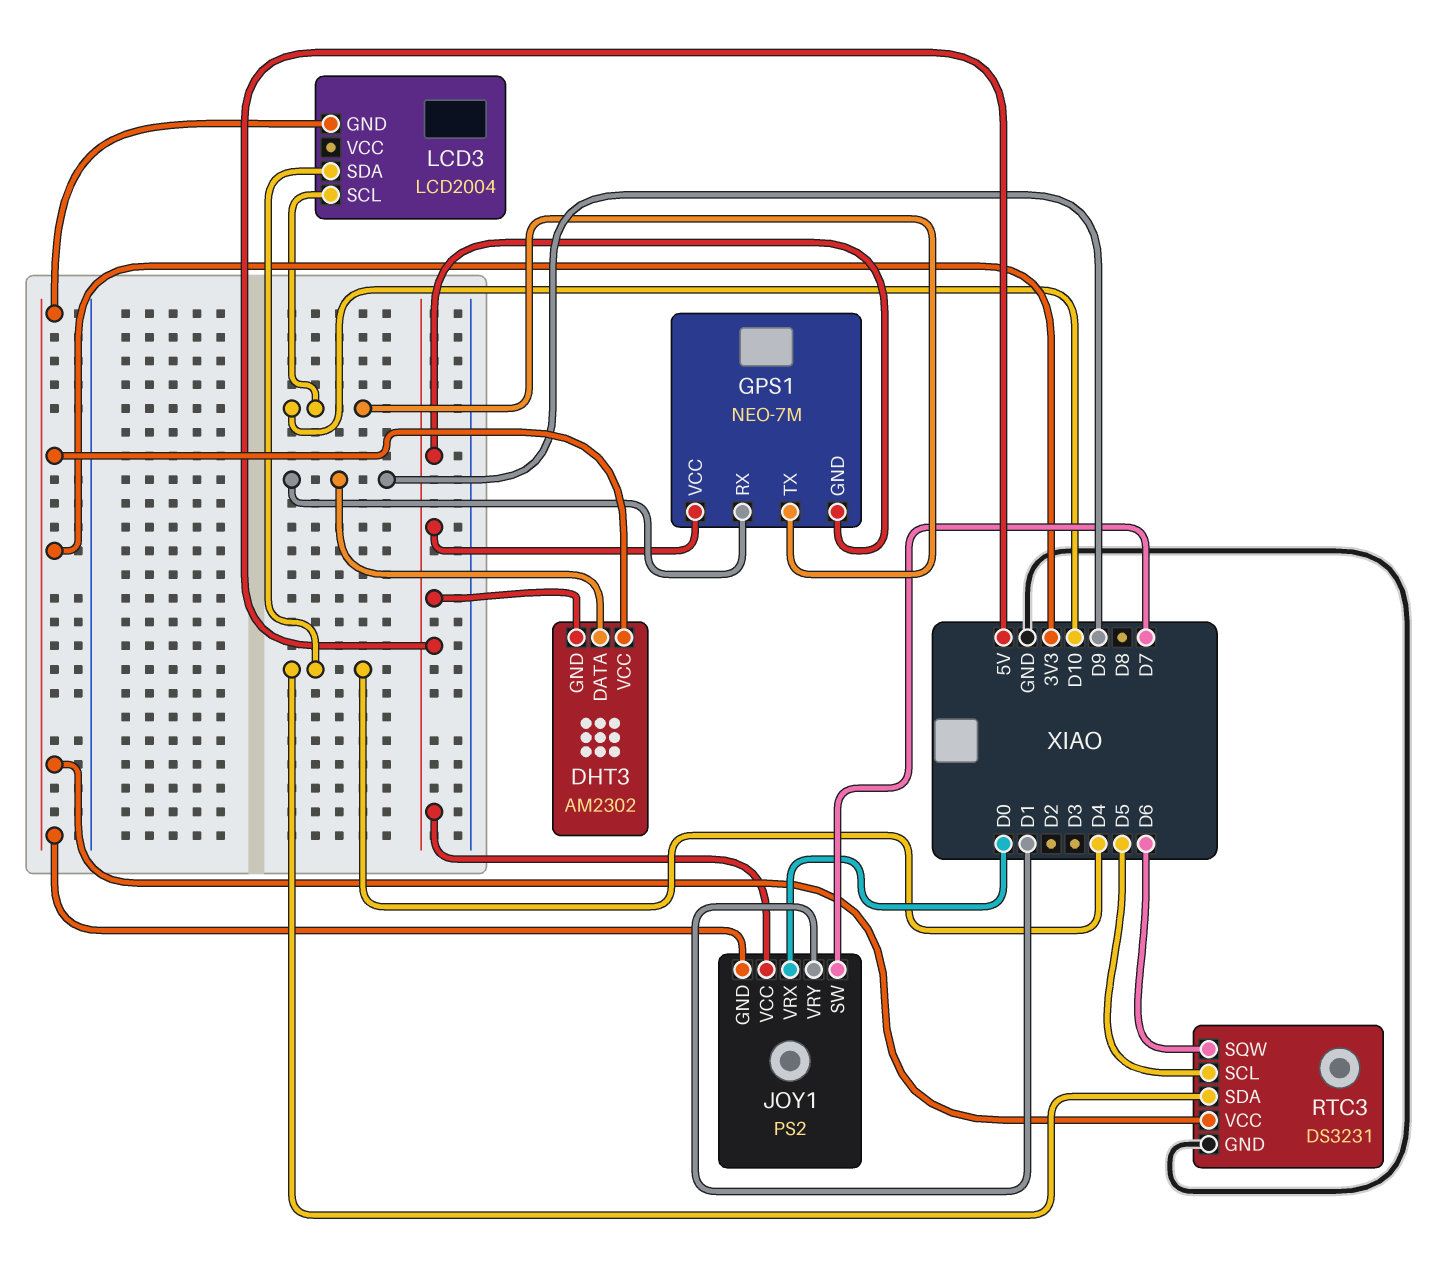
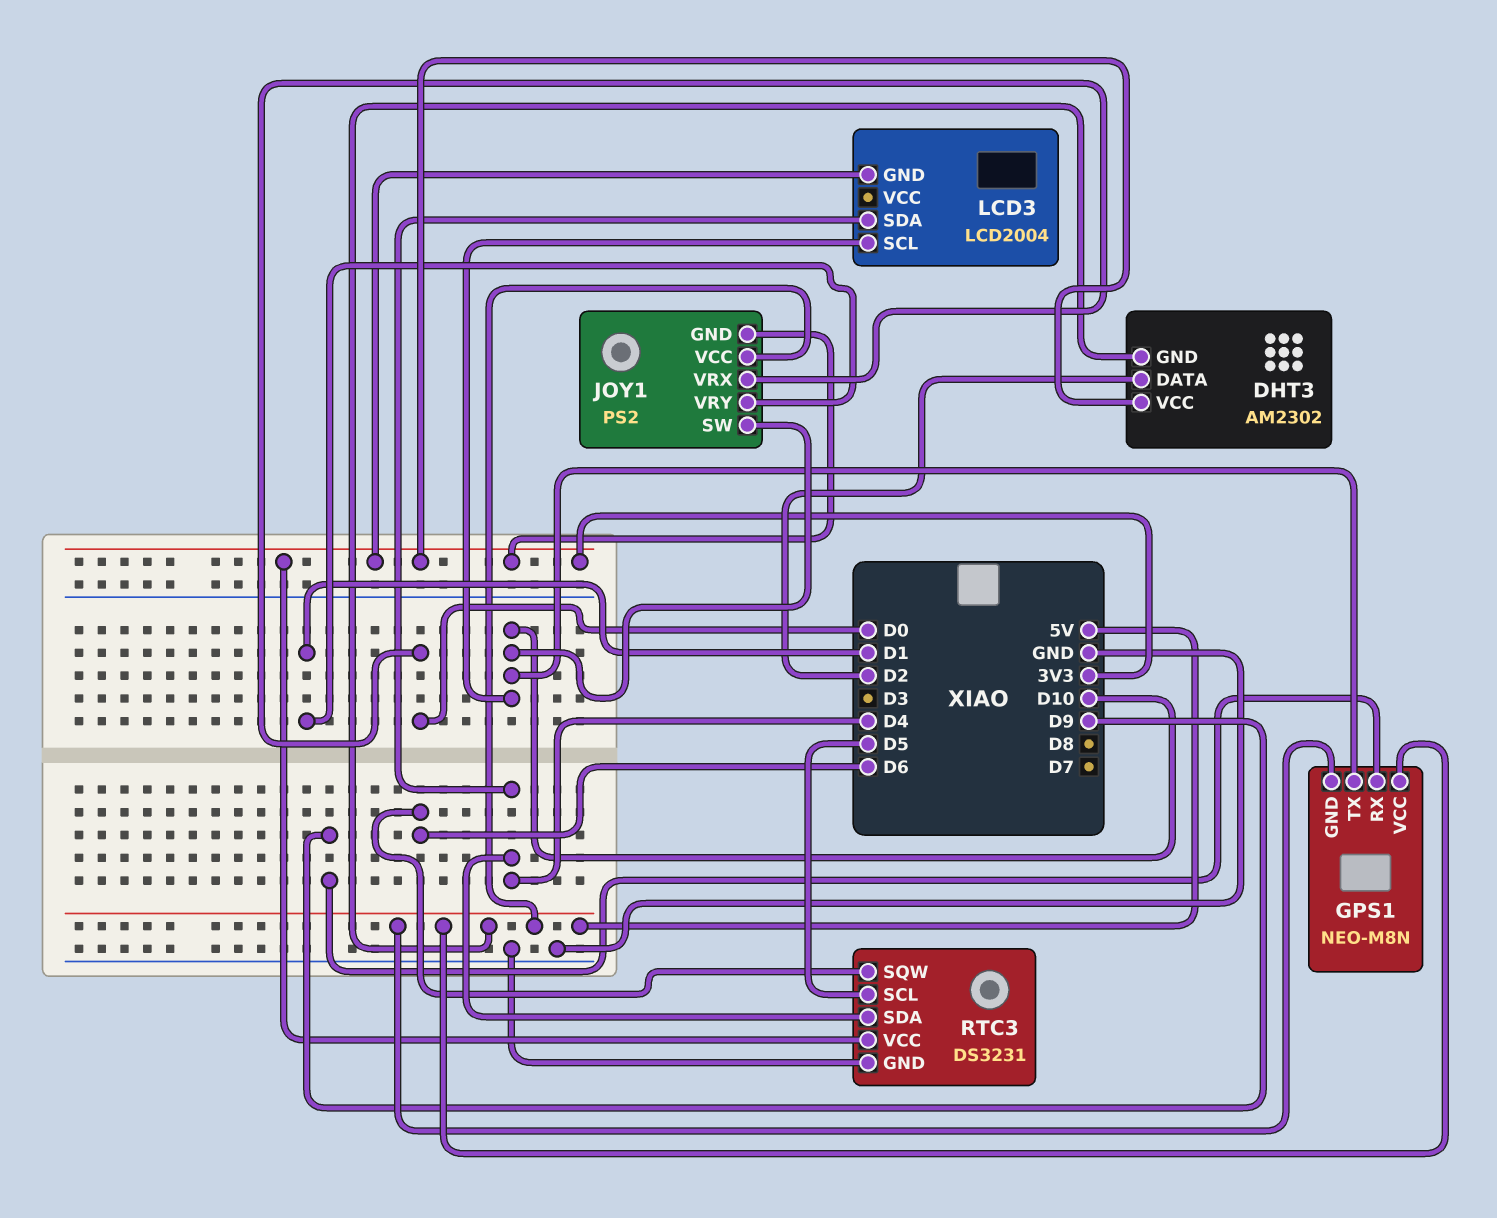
DHT3 pin DATA: D9 -> D2
GPS1: NEO-7M -> NEO-M8N
JOY1 pin SW: D7 -> D10

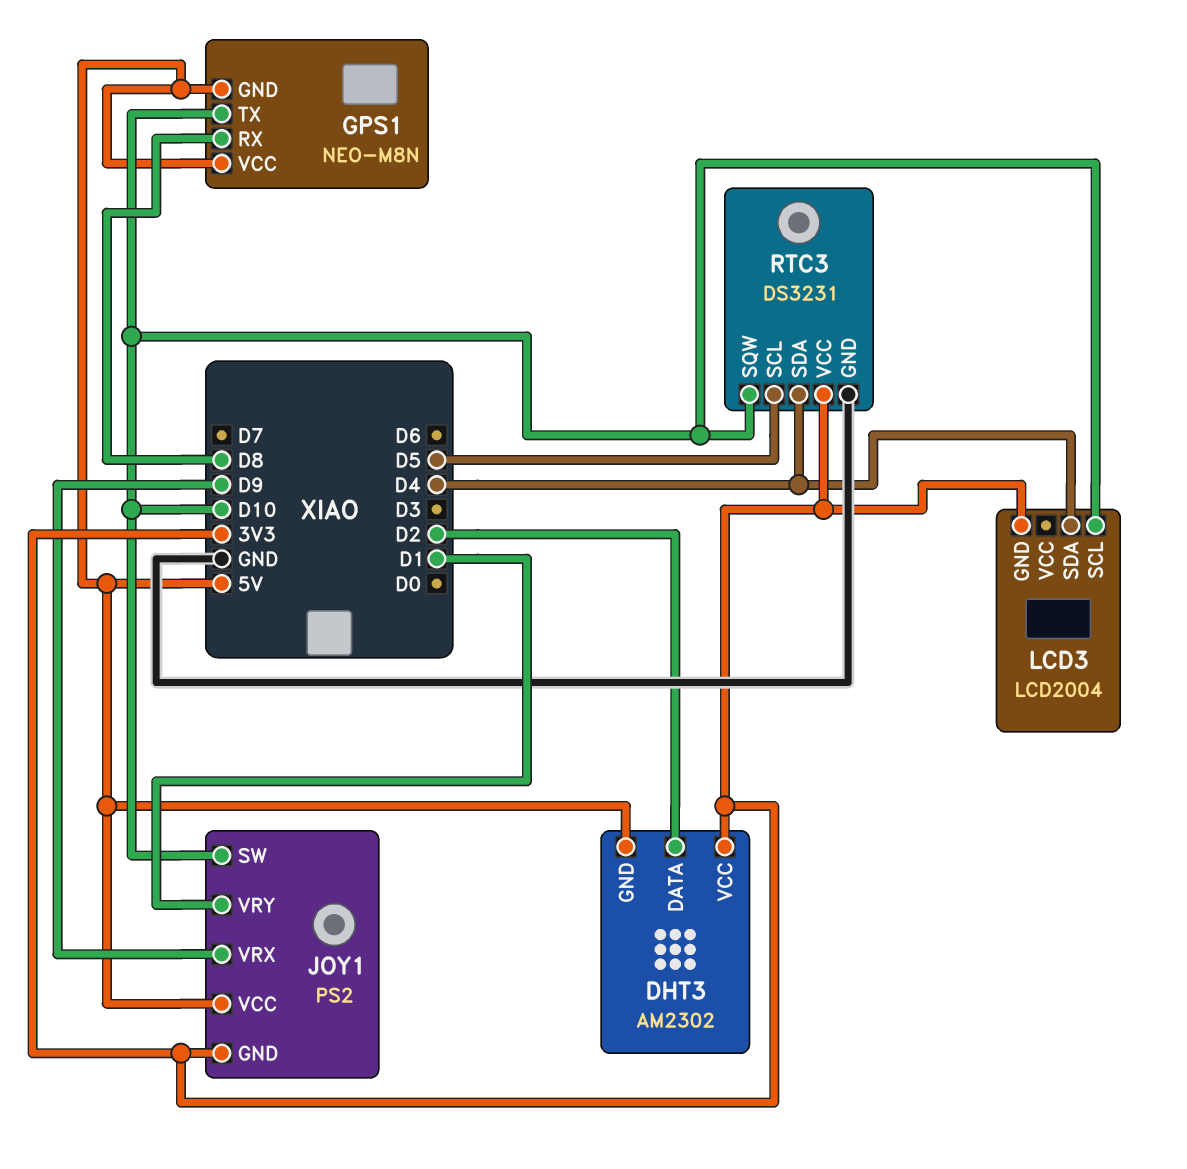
GPS1 pin RX: D9 -> D8
JOY1 pin VRX: D0 -> D9
RTC3 pin SQW: D6 -> D10

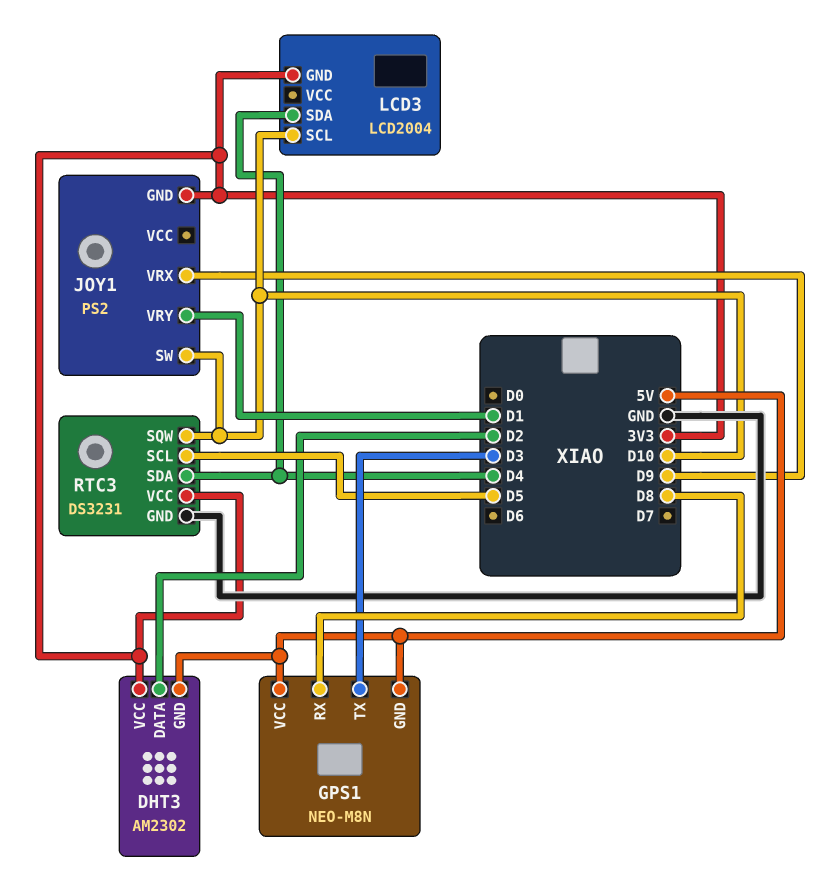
GPS1 pin TX: D10 -> D3
JOY1 pin VCC: 5V -> none

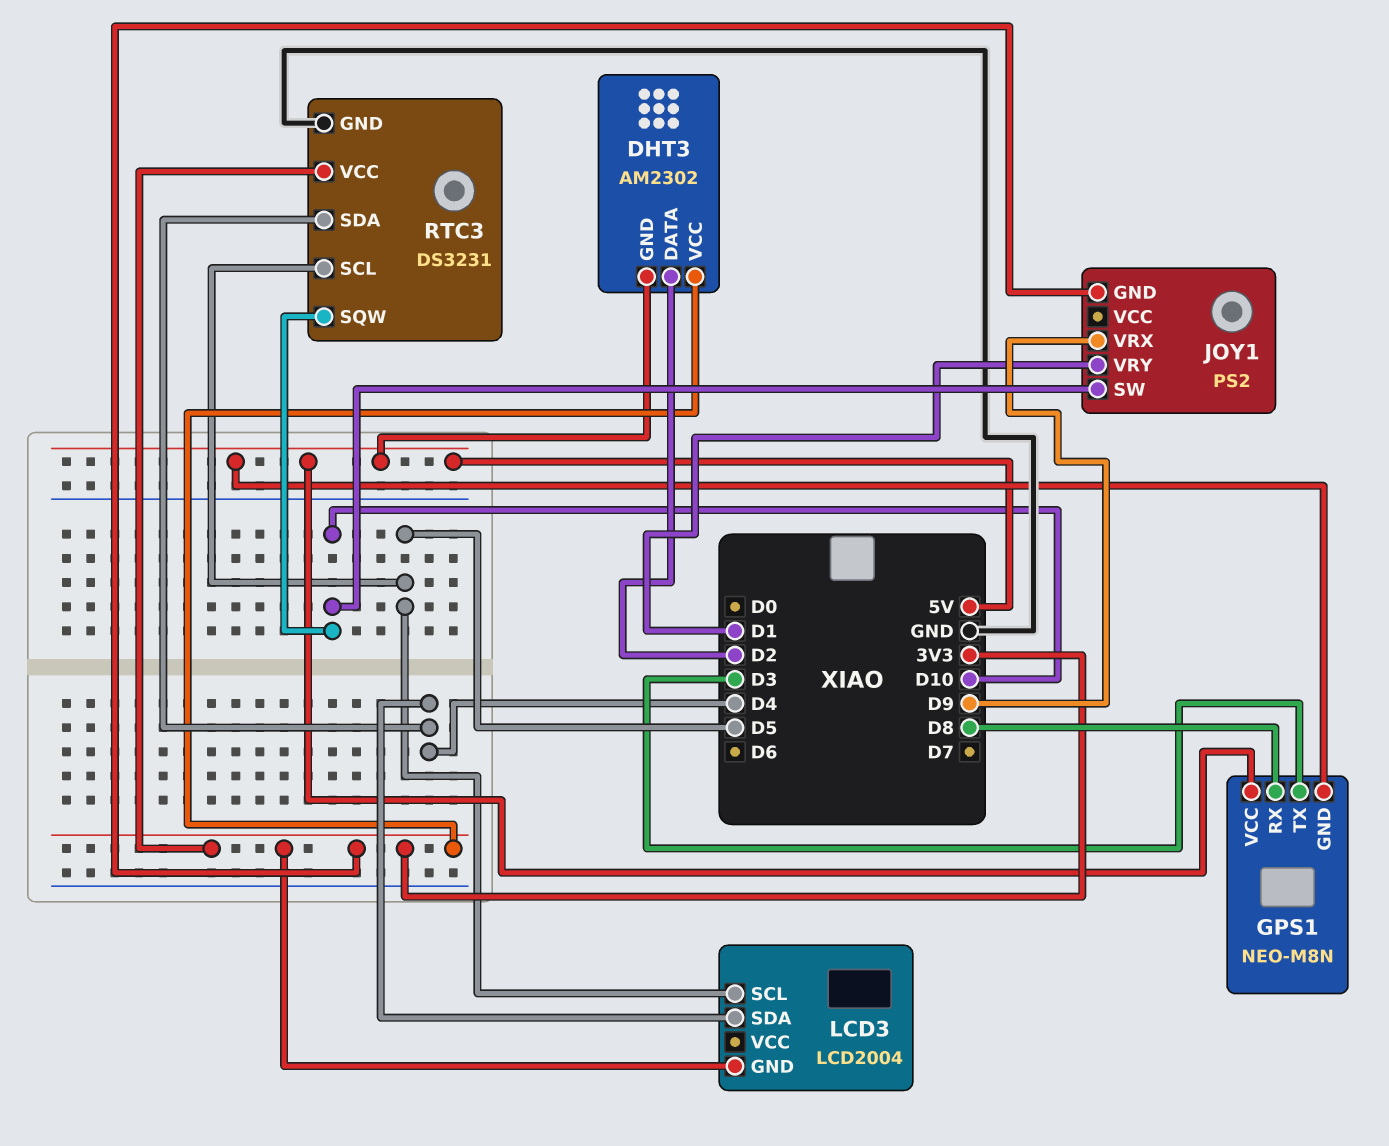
LCD3 pin SCL: D10 -> D5

